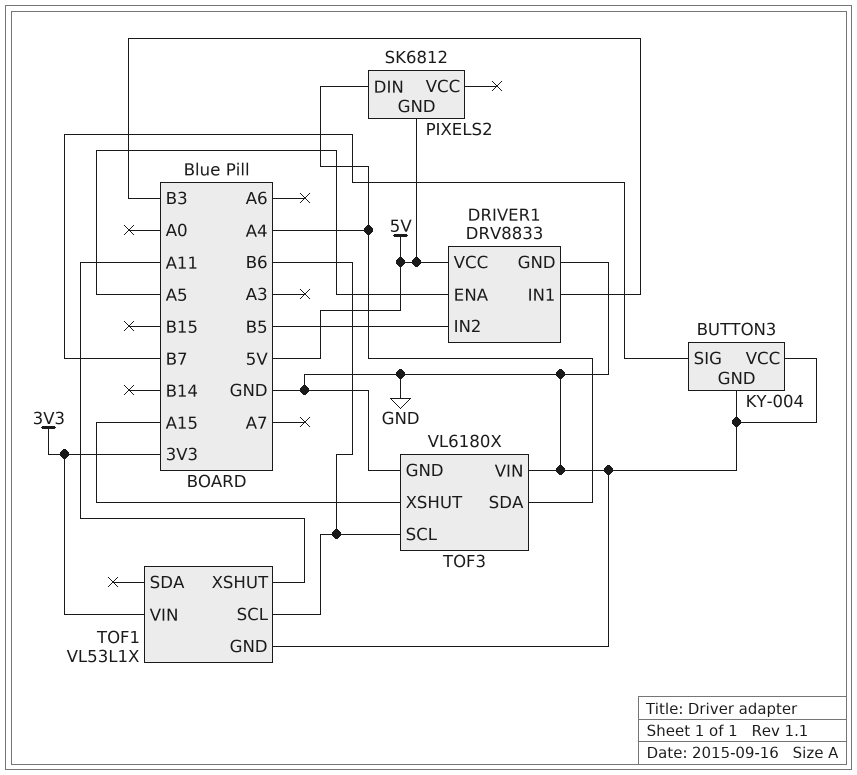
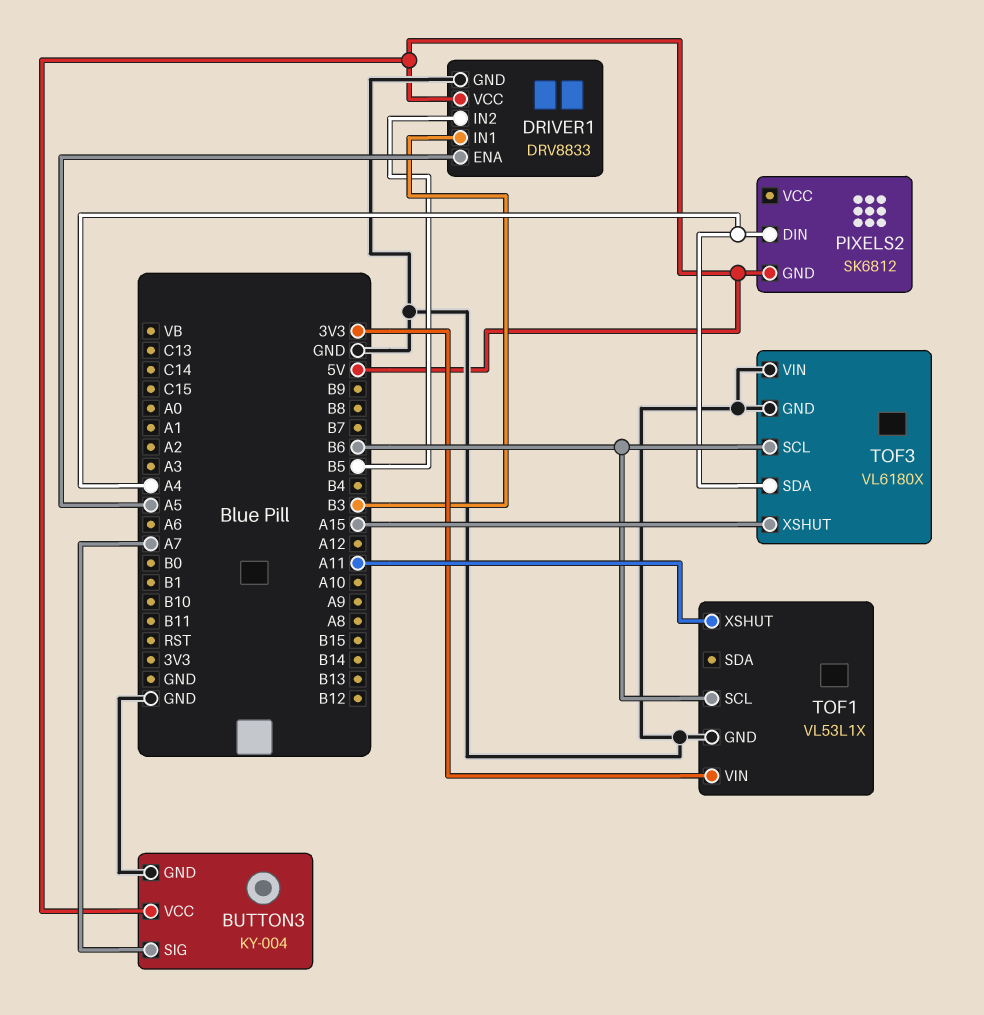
BUTTON3 pin SIG: B7 -> A7
BUTTON3 pin VCC: GND -> 5V

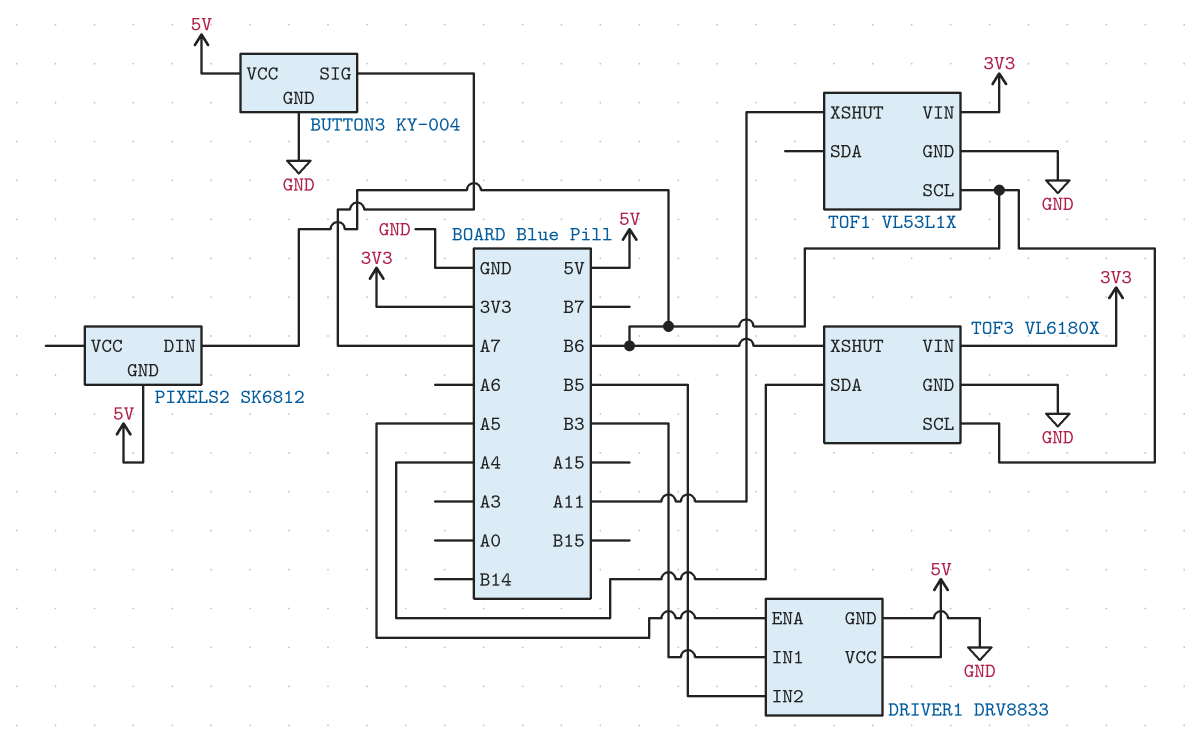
PIXELS2 pin DIN: A4 -> B6
TOF3 pin VIN: GND -> 3V3
TOF3 pin XSHUT: A15 -> B6

